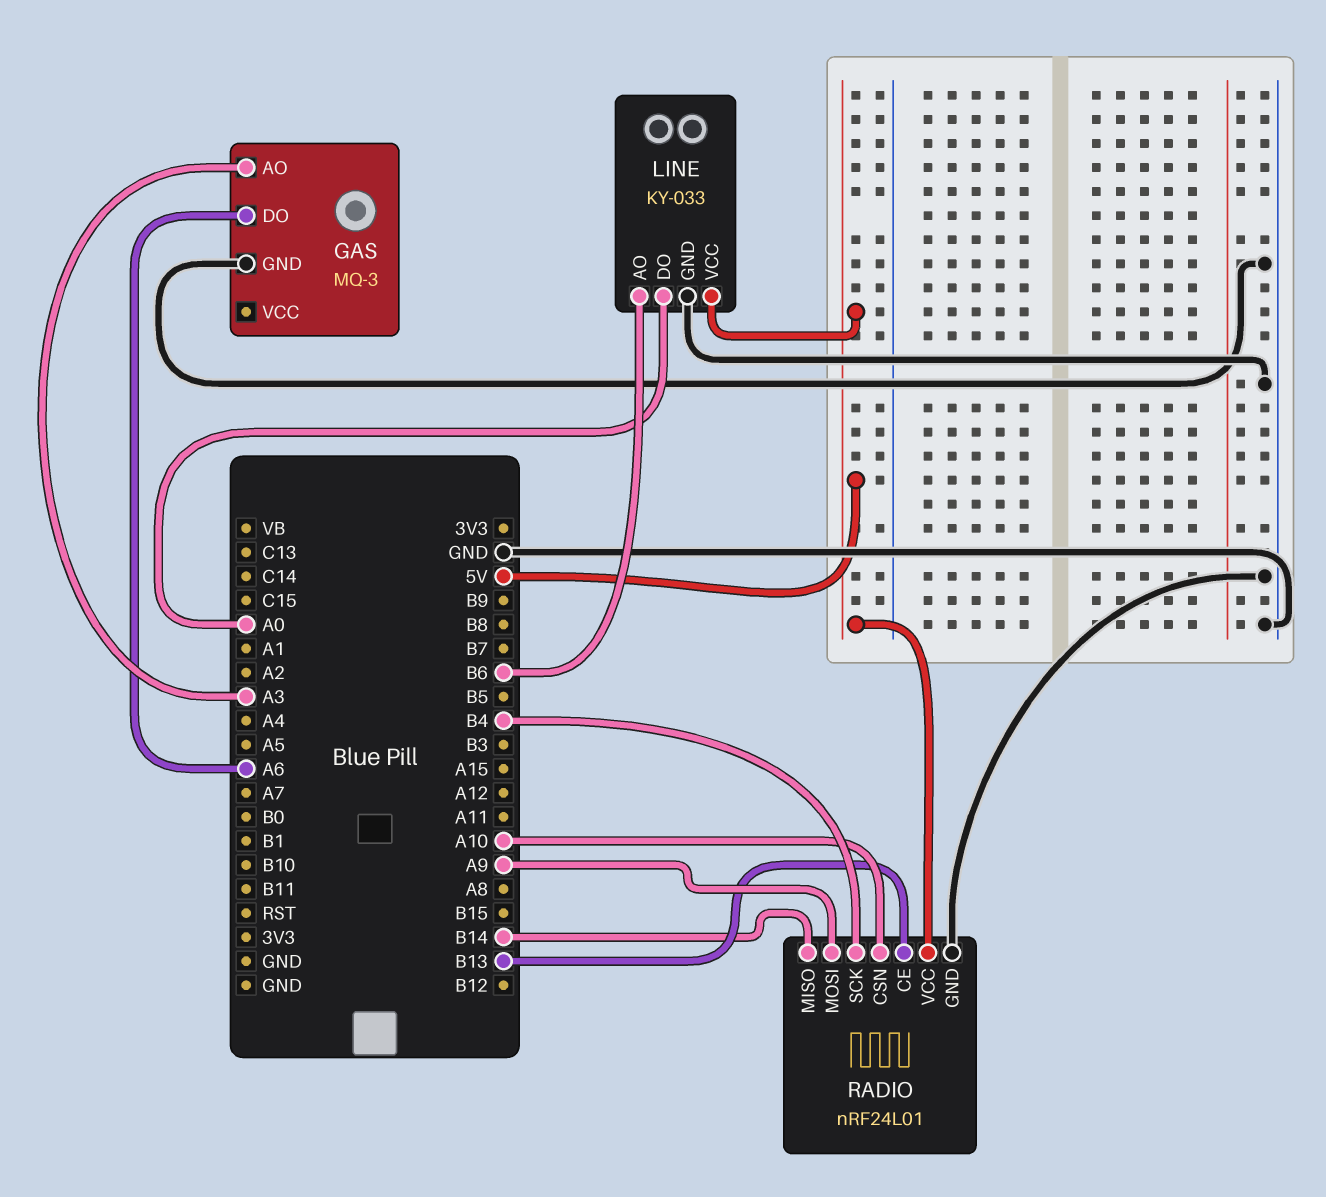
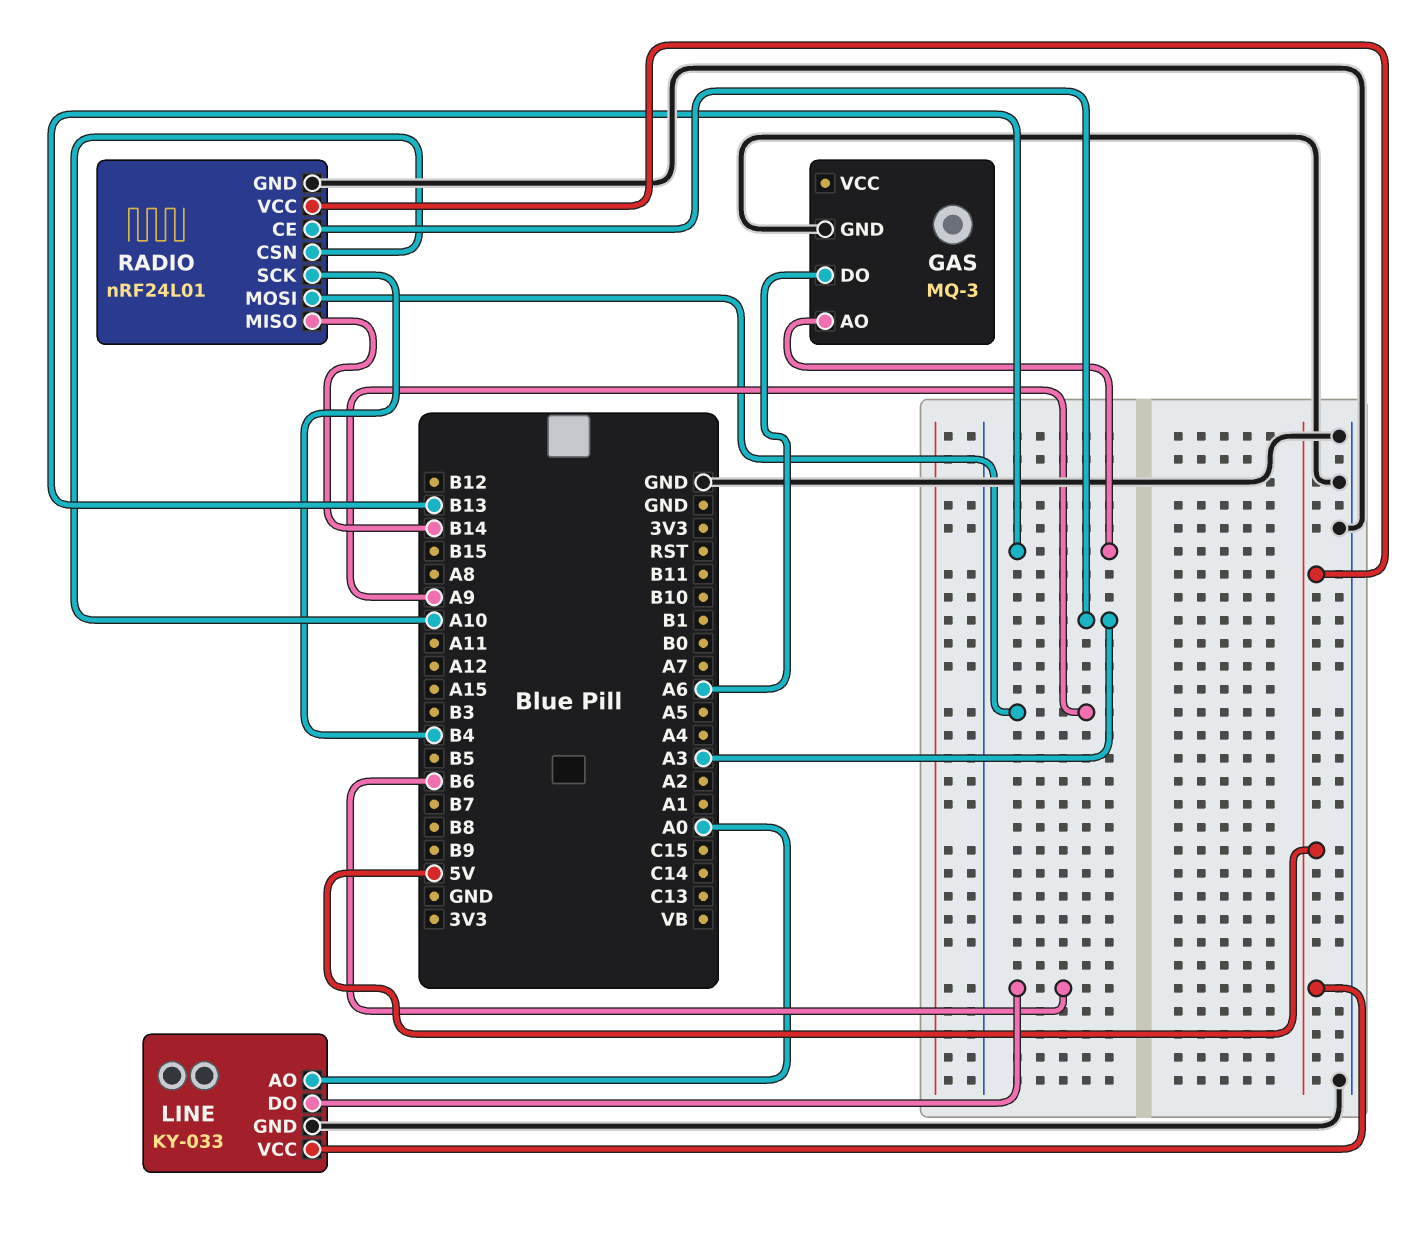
GAS pin AO: A3 -> B13
LINE pin AO: B6 -> A0
LINE pin DO: A0 -> B6
RADIO pin CE: B13 -> A3

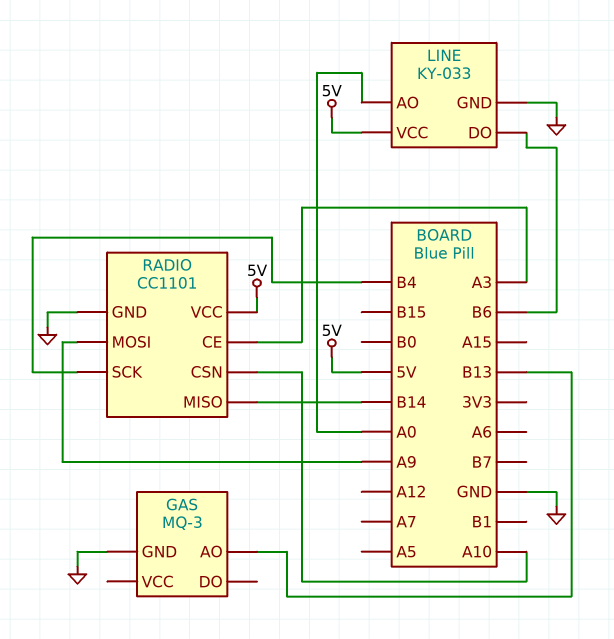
GAS pin DO: A6 -> none
RADIO: nRF24L01 -> CC1101

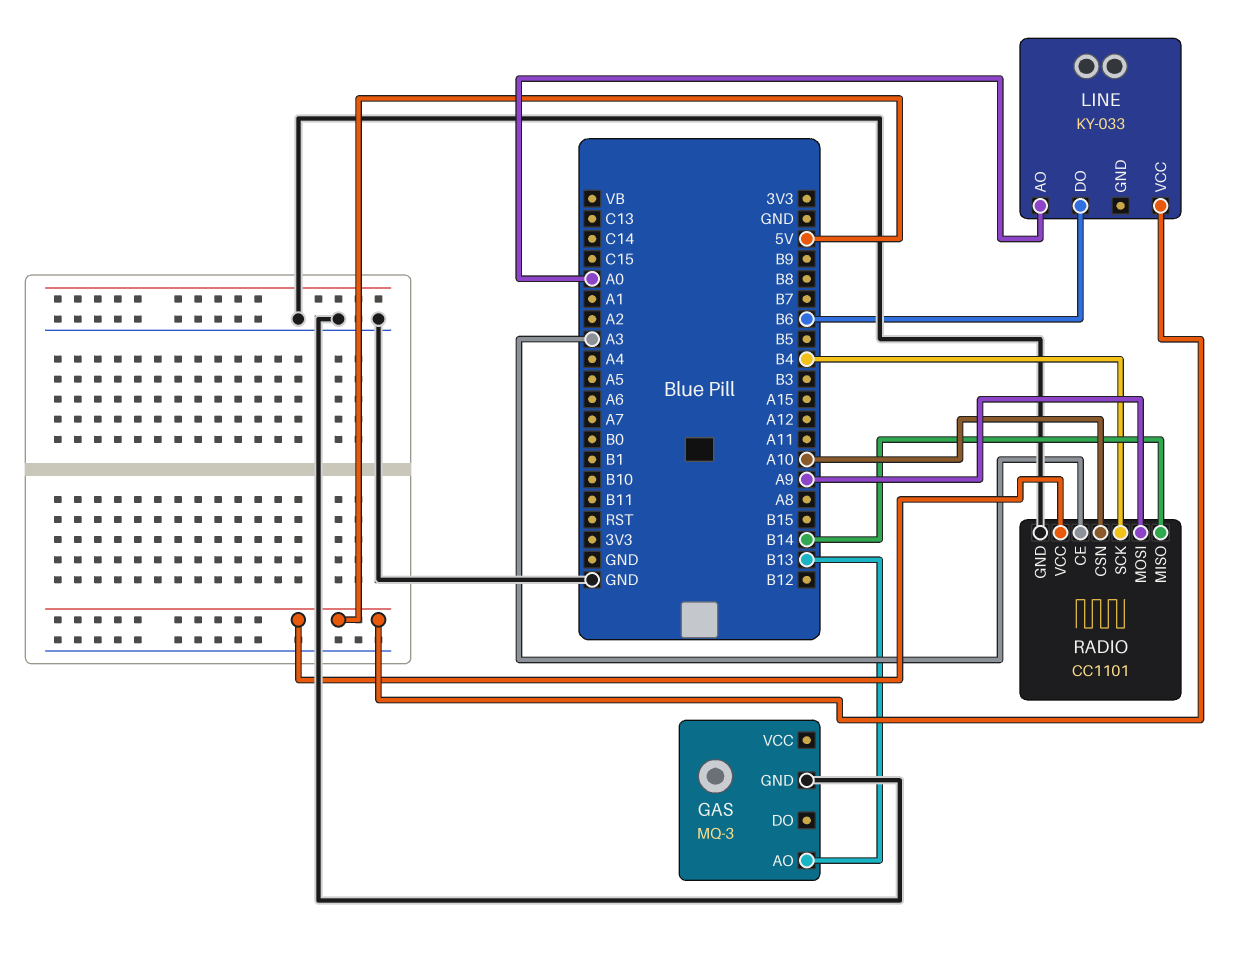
LINE pin GND: GND -> none

